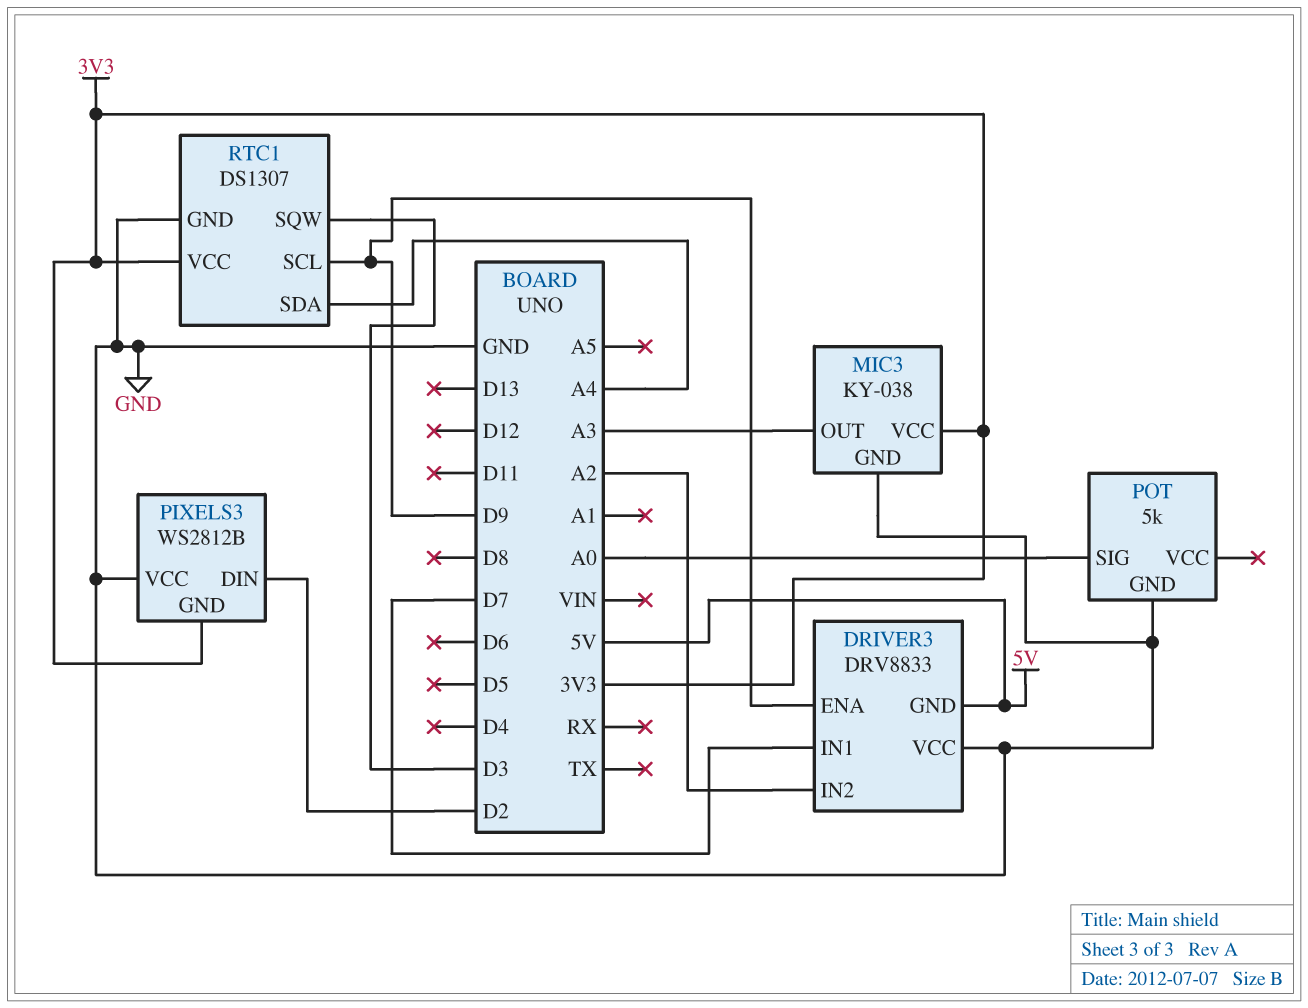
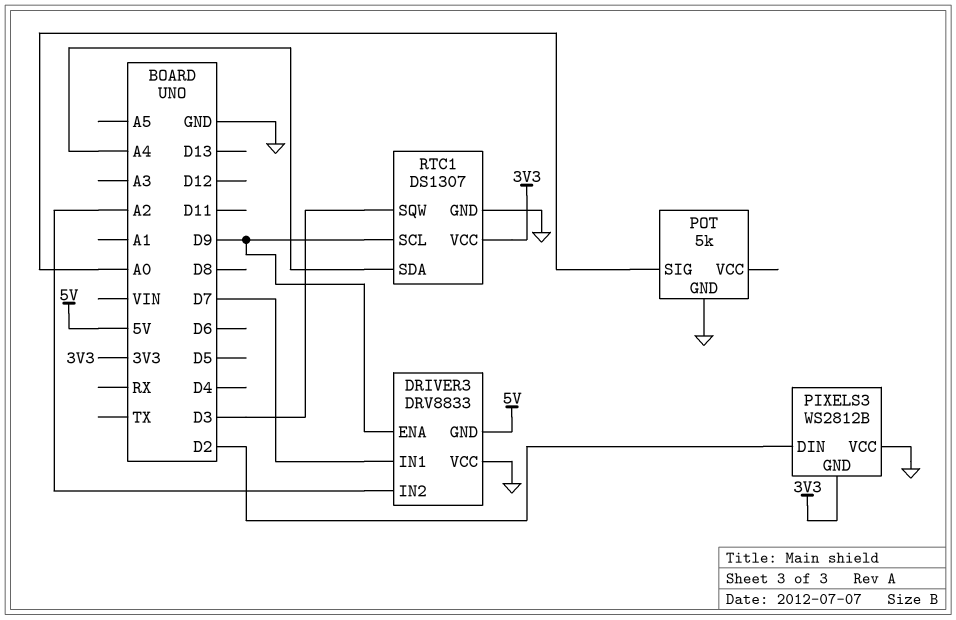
MIC3: KY-038 -> none
MIC3 pin GND: GND -> none
MIC3 pin OUT: A3 -> none
MIC3 pin VCC: 3V3 -> none

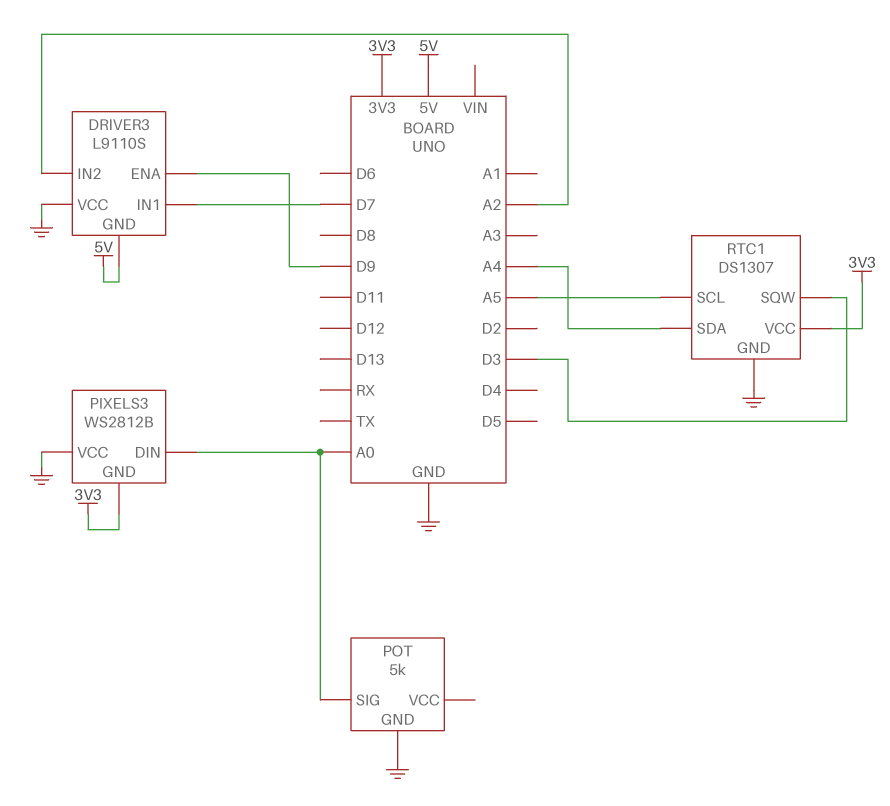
DRIVER3: DRV8833 -> L9110S
PIXELS3 pin DIN: D2 -> A0
RTC1 pin SCL: D9 -> A5

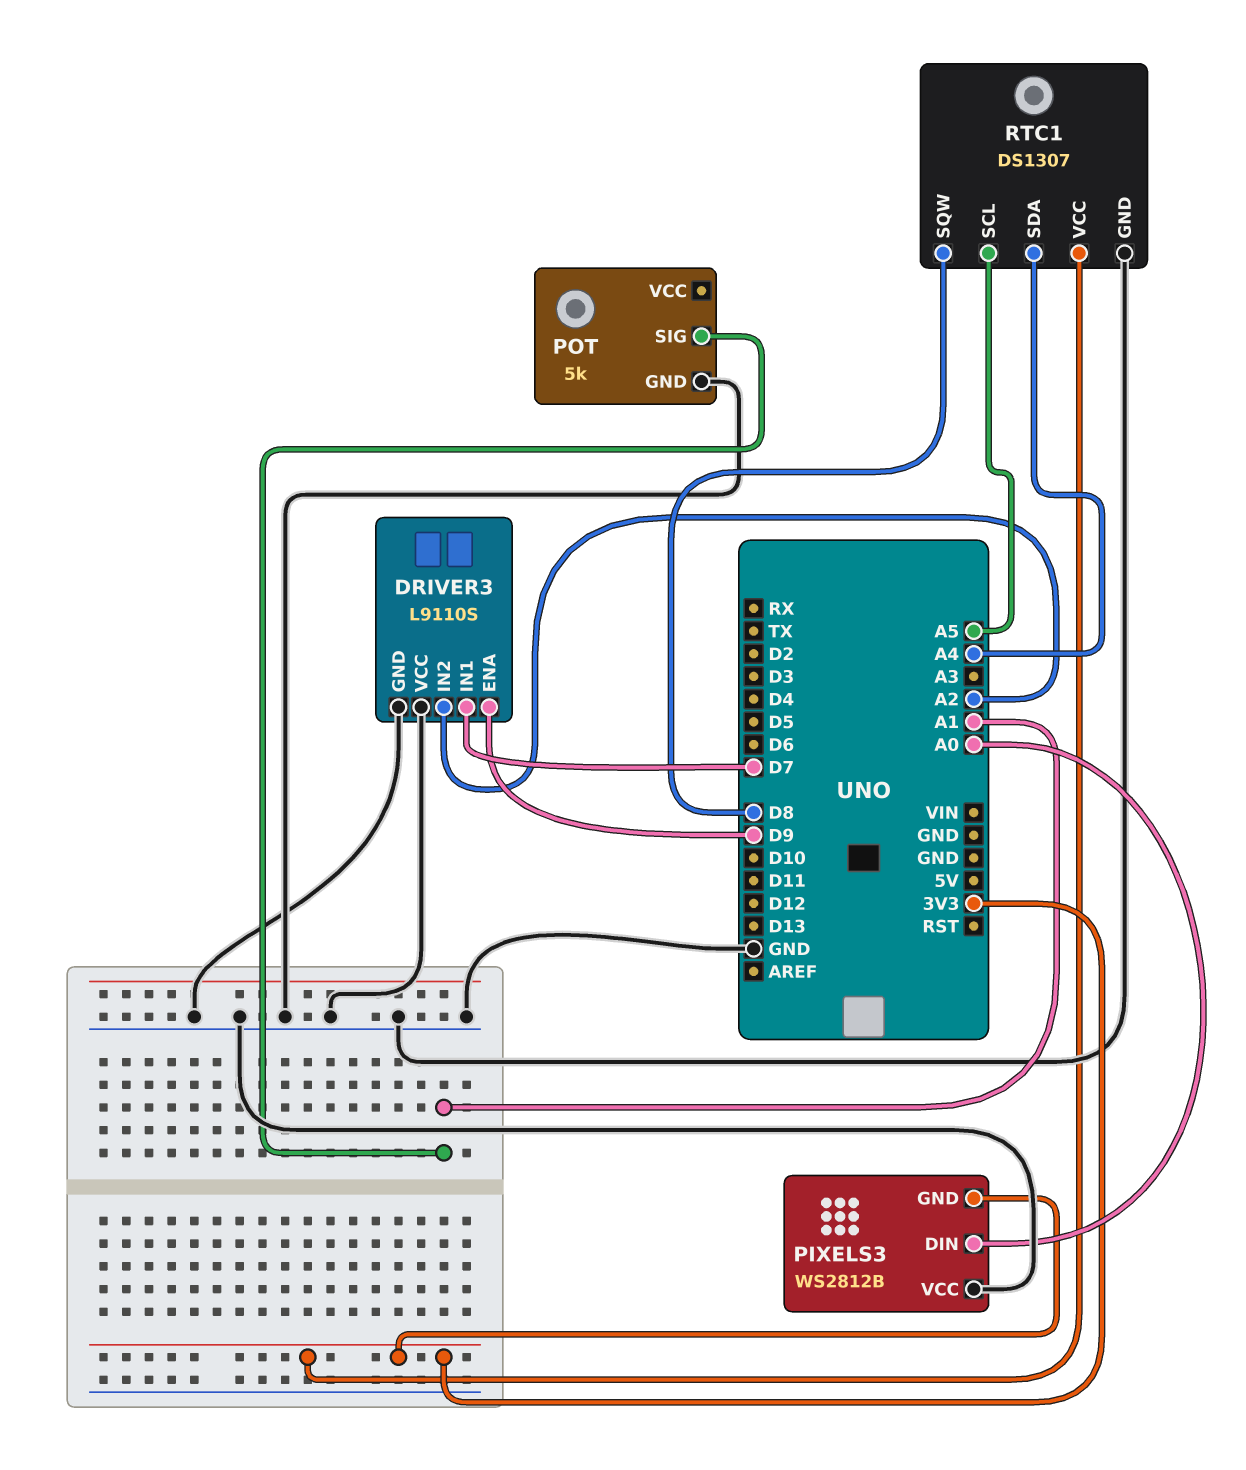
DRIVER3 pin GND: 5V -> GND
POT pin SIG: A0 -> A1
RTC1 pin SQW: D3 -> D8

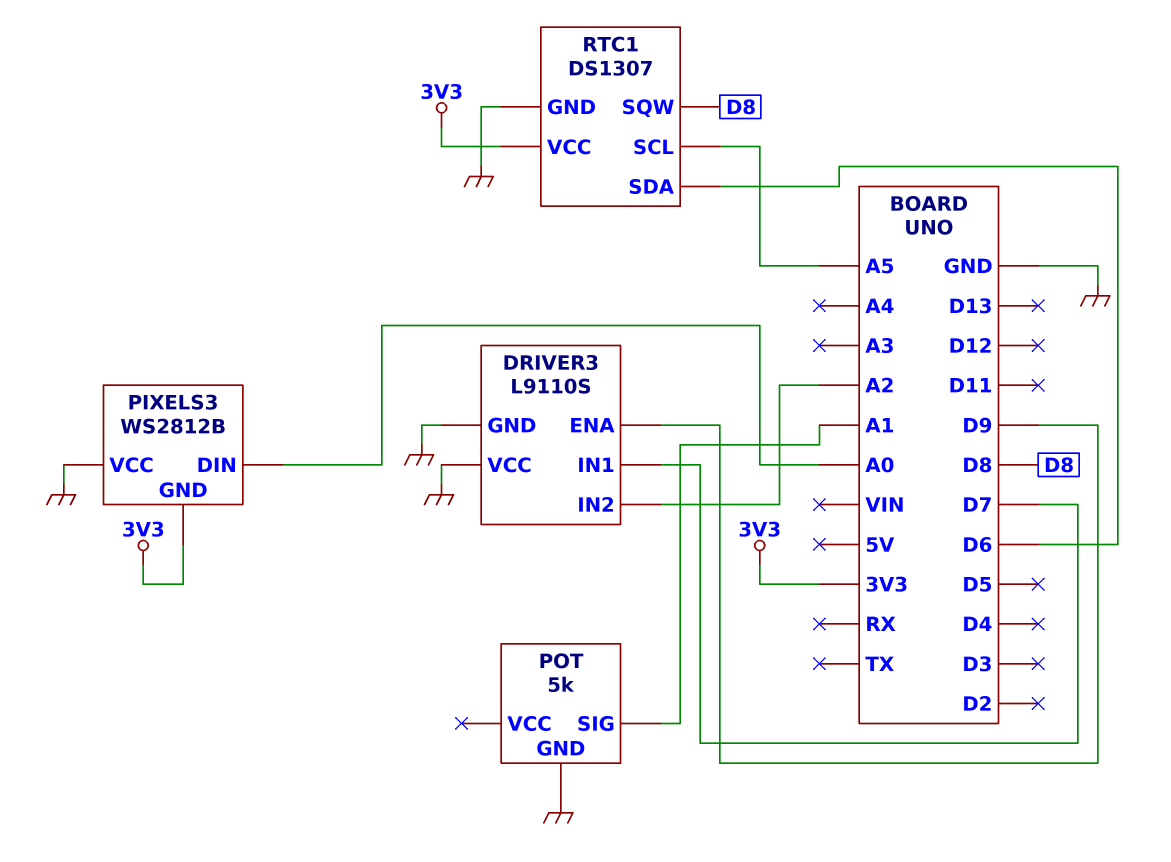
RTC1 pin SDA: A4 -> D6

